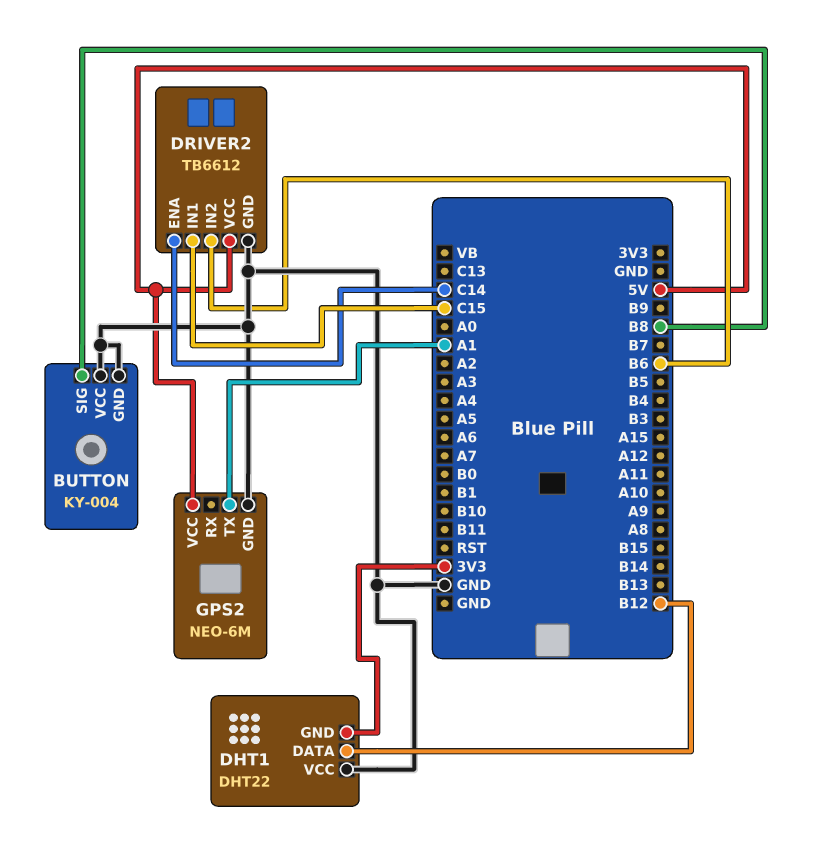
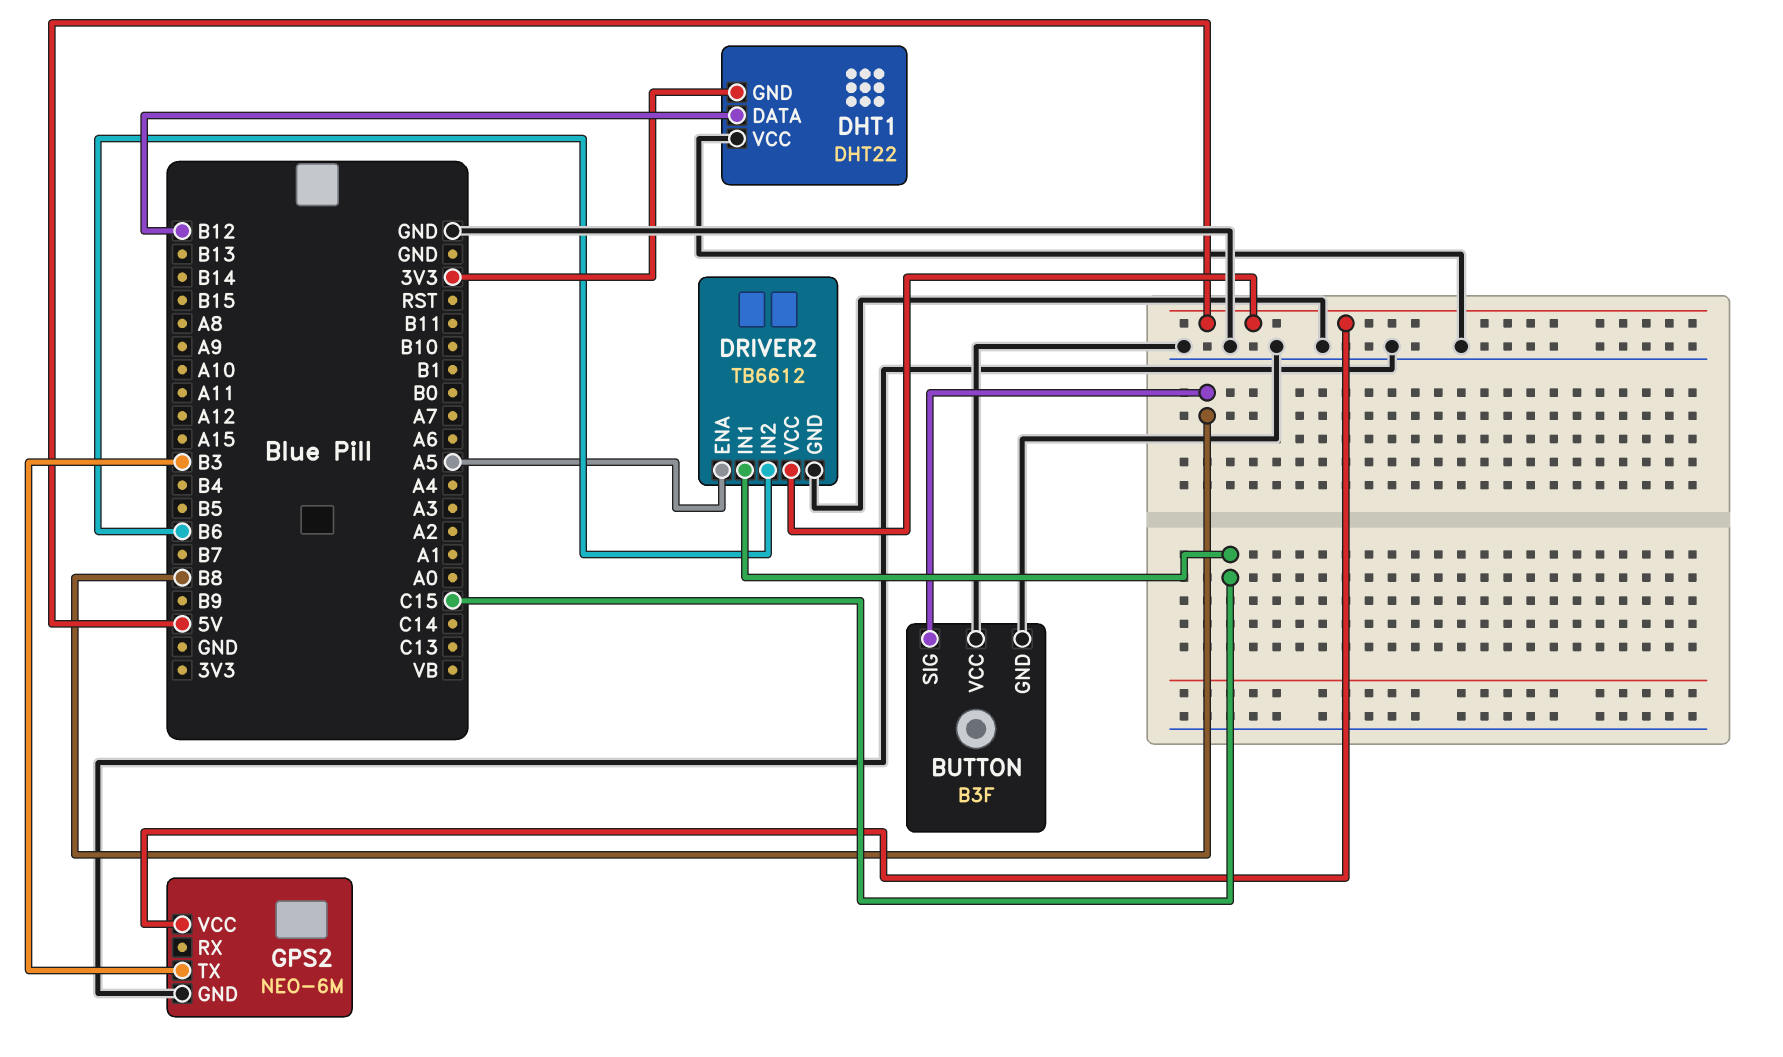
BUTTON: KY-004 -> B3F
DRIVER2 pin ENA: C14 -> A5
GPS2 pin TX: A1 -> B3

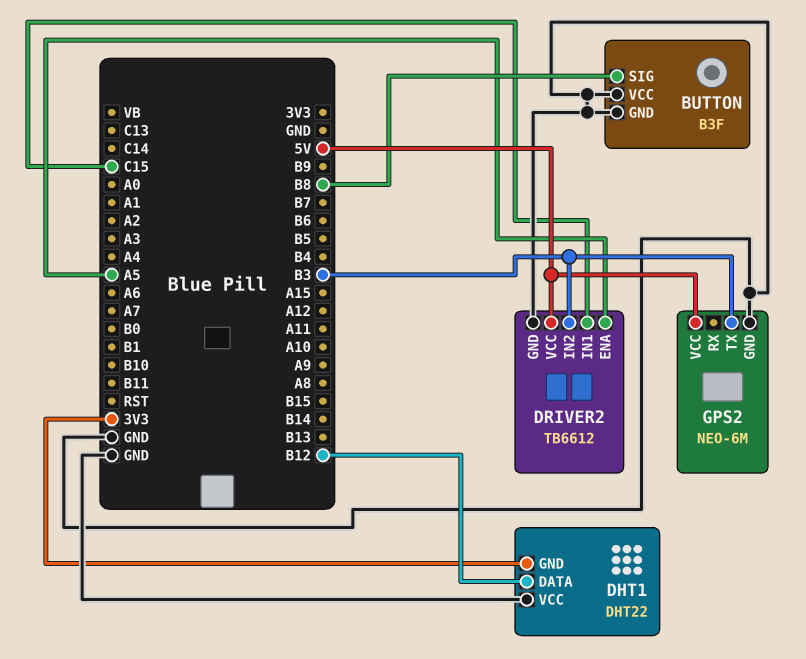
DRIVER2 pin IN2: B6 -> B3

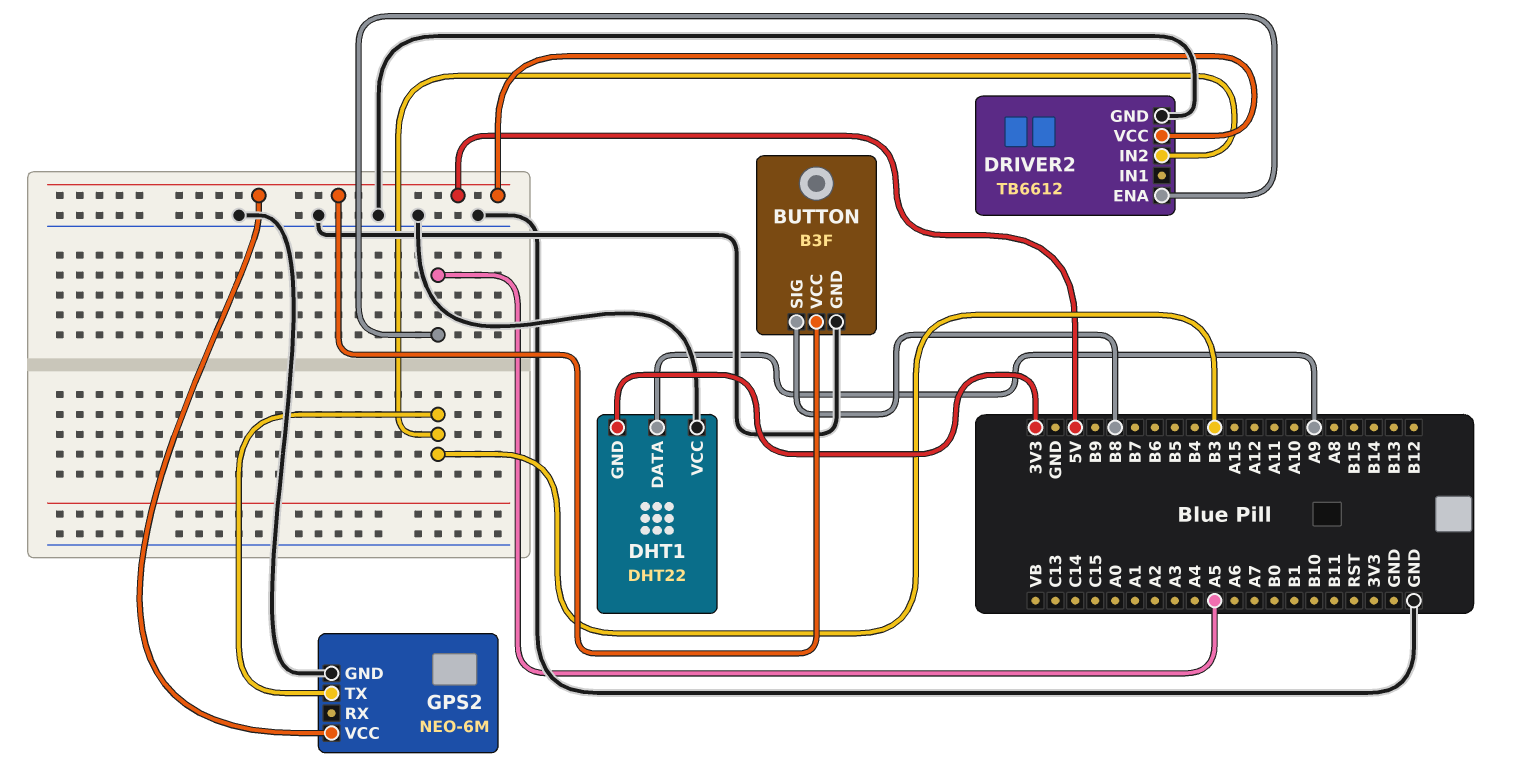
BUTTON pin VCC: GND -> 5V
DHT1 pin DATA: B12 -> A9
DRIVER2 pin IN1: C15 -> none

